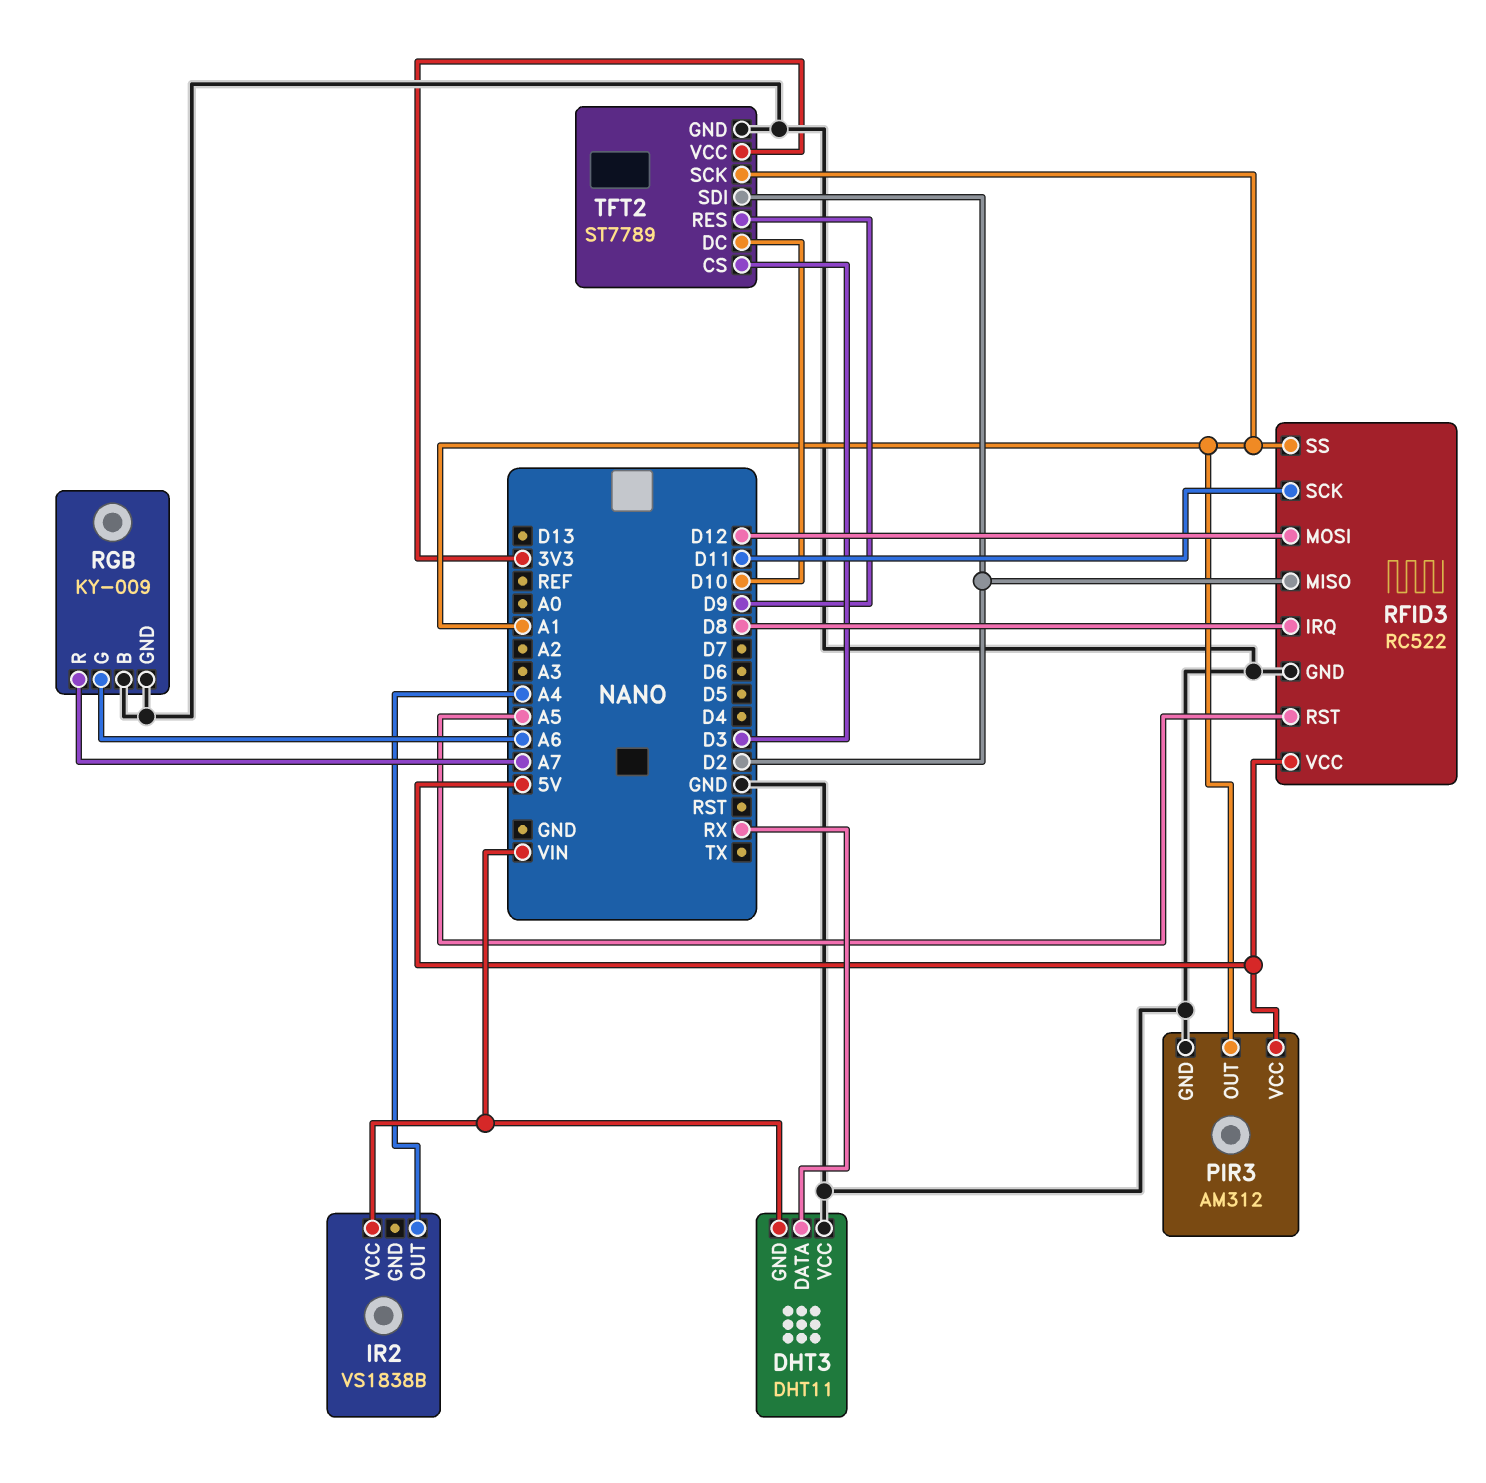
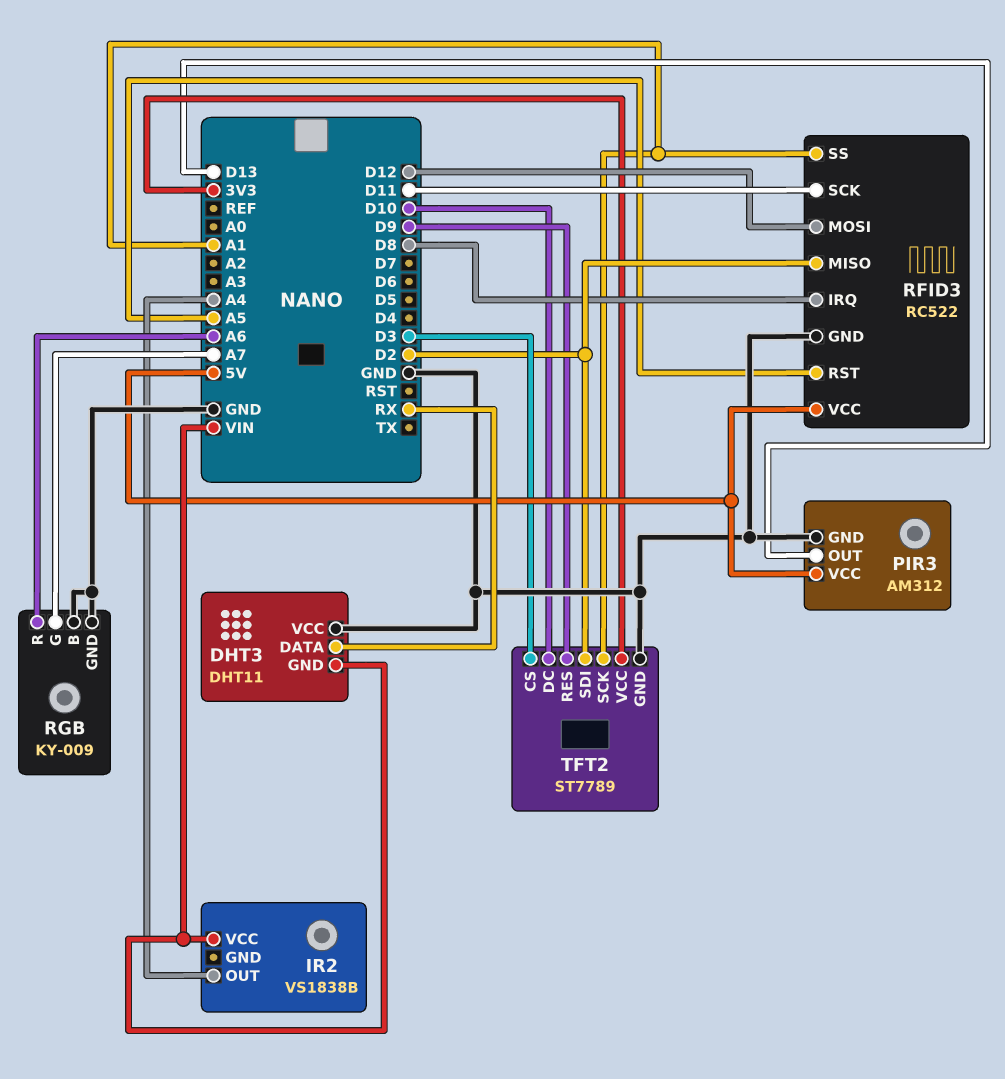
PIR3 pin OUT: A1 -> D13
RGB pin G: A6 -> A7
RGB pin R: A7 -> A6

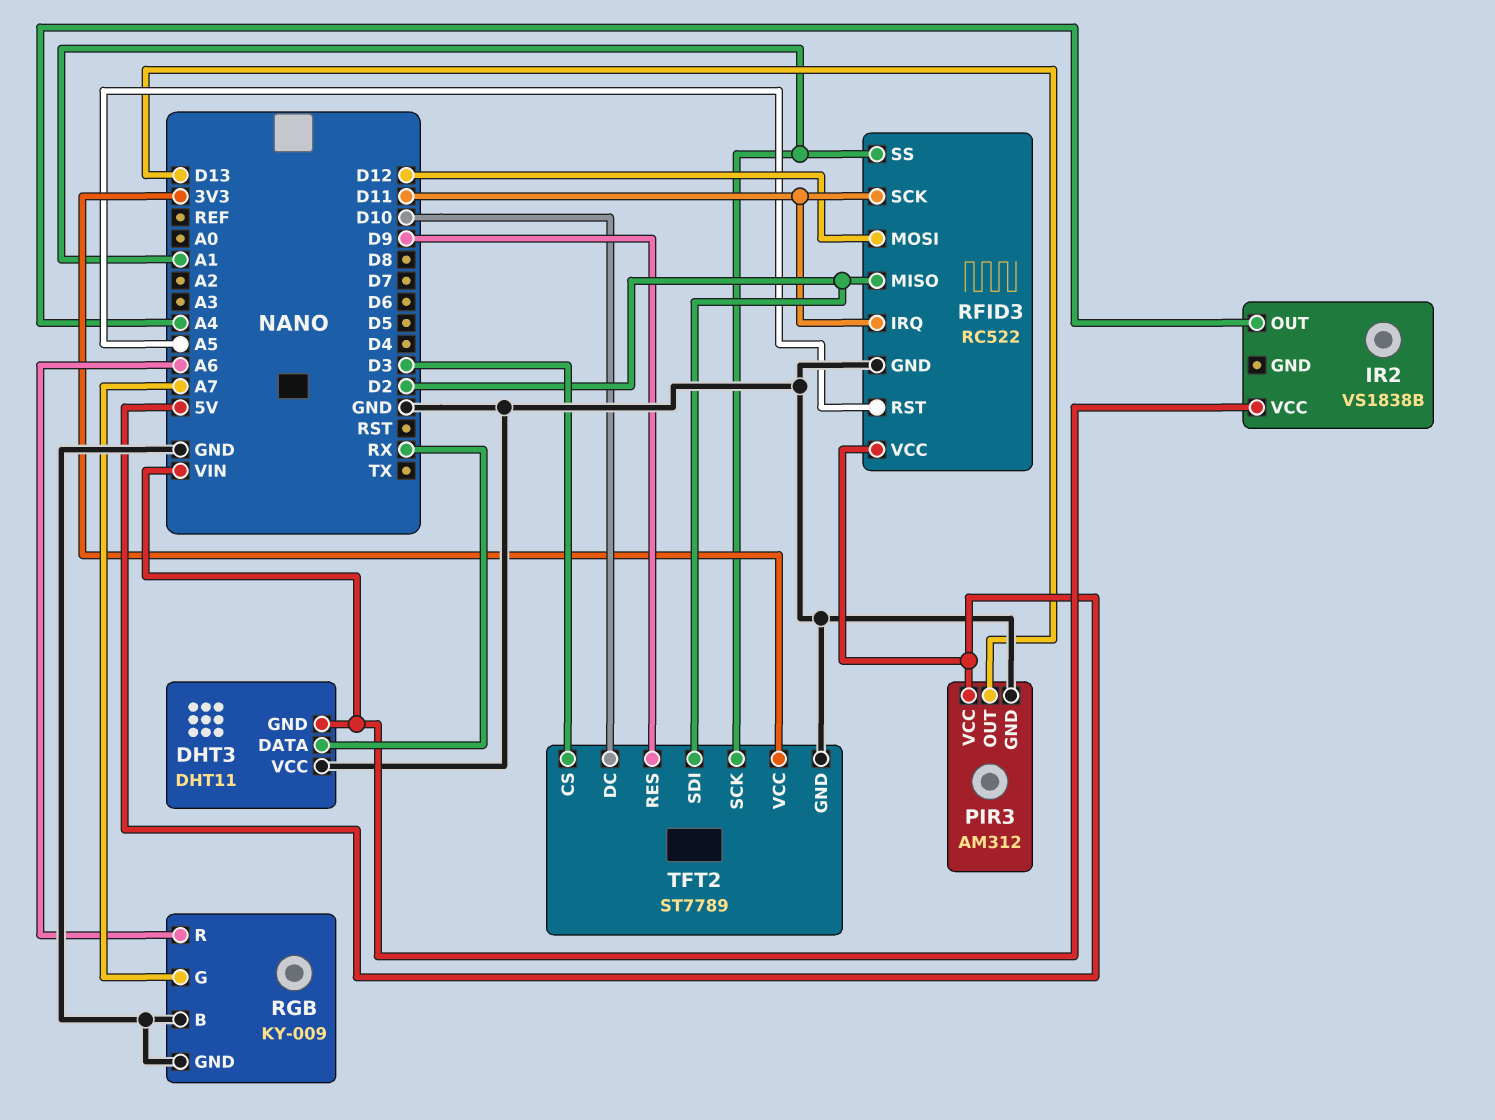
RFID3 pin IRQ: D8 -> D11

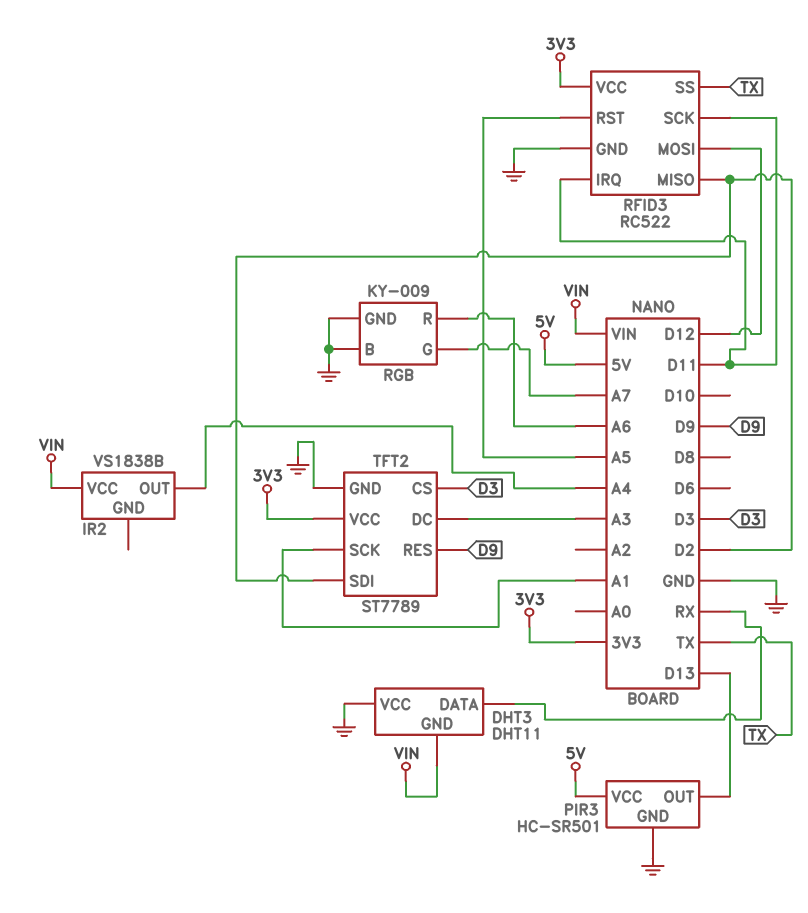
PIR3: AM312 -> HC-SR501
RFID3 pin SS: A1 -> TX
RFID3 pin VCC: 5V -> 3V3
TFT2 pin DC: D10 -> A3

